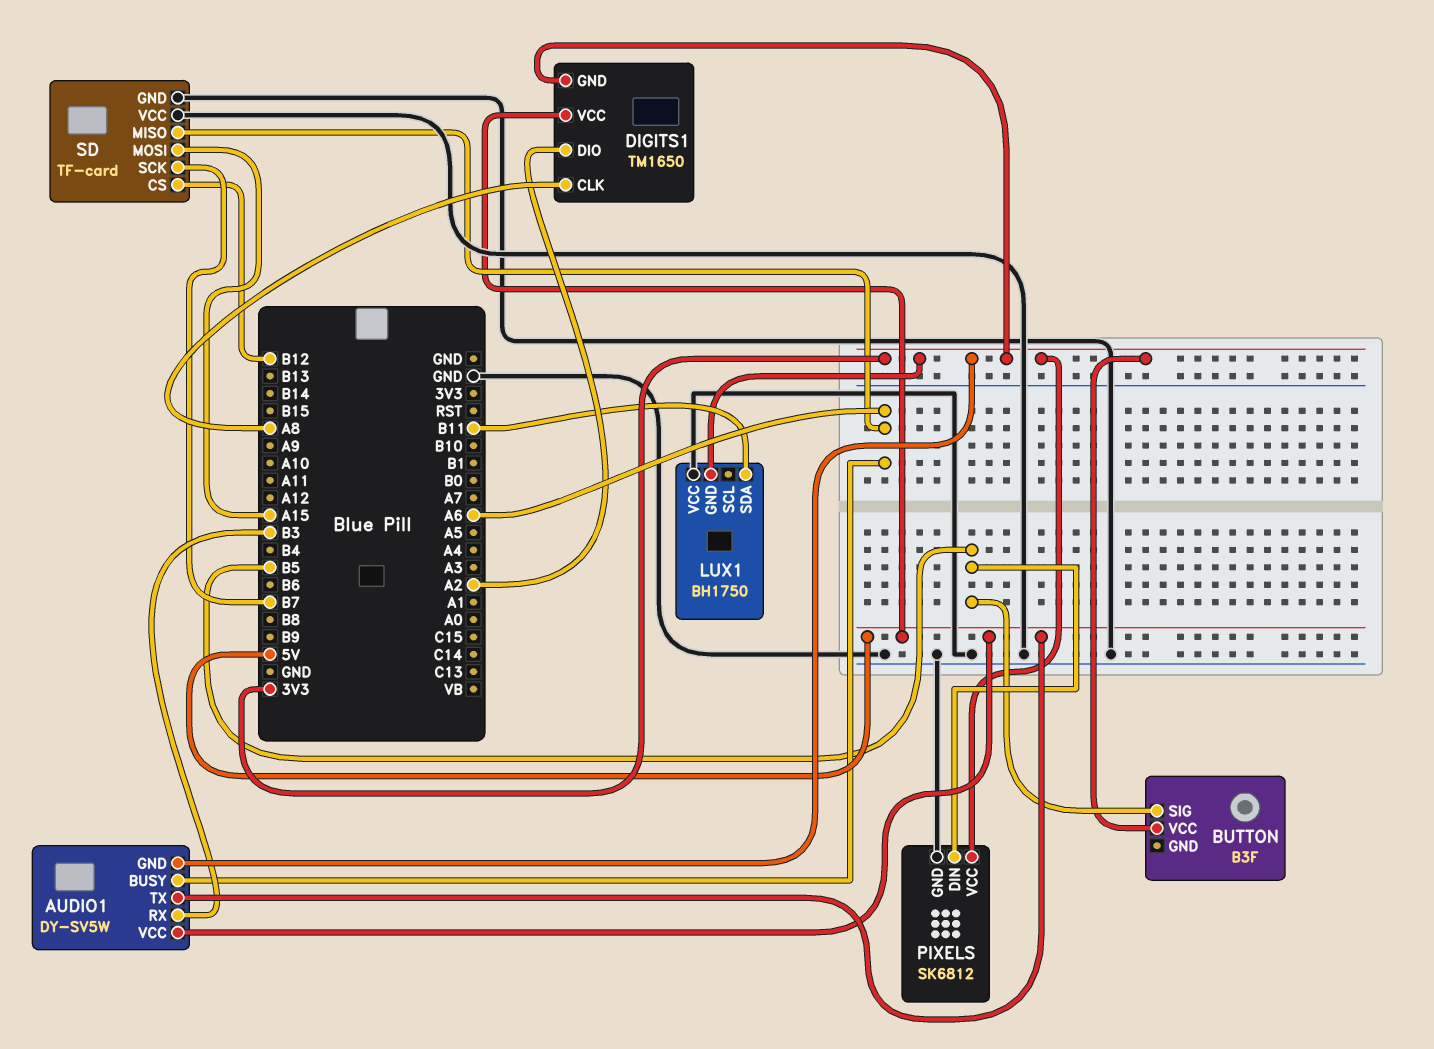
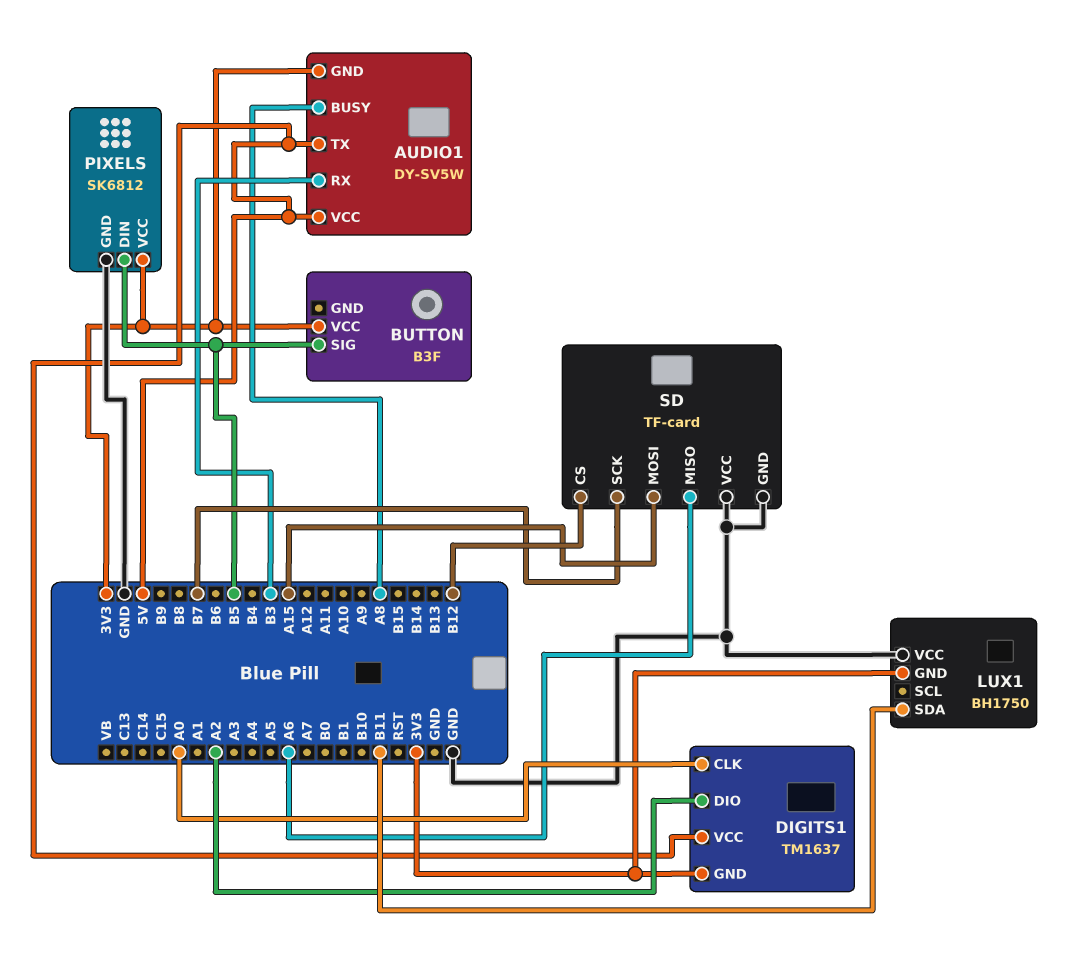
AUDIO1 pin BUSY: A6 -> A8
DIGITS1: TM1650 -> TM1637
DIGITS1 pin CLK: A8 -> A0

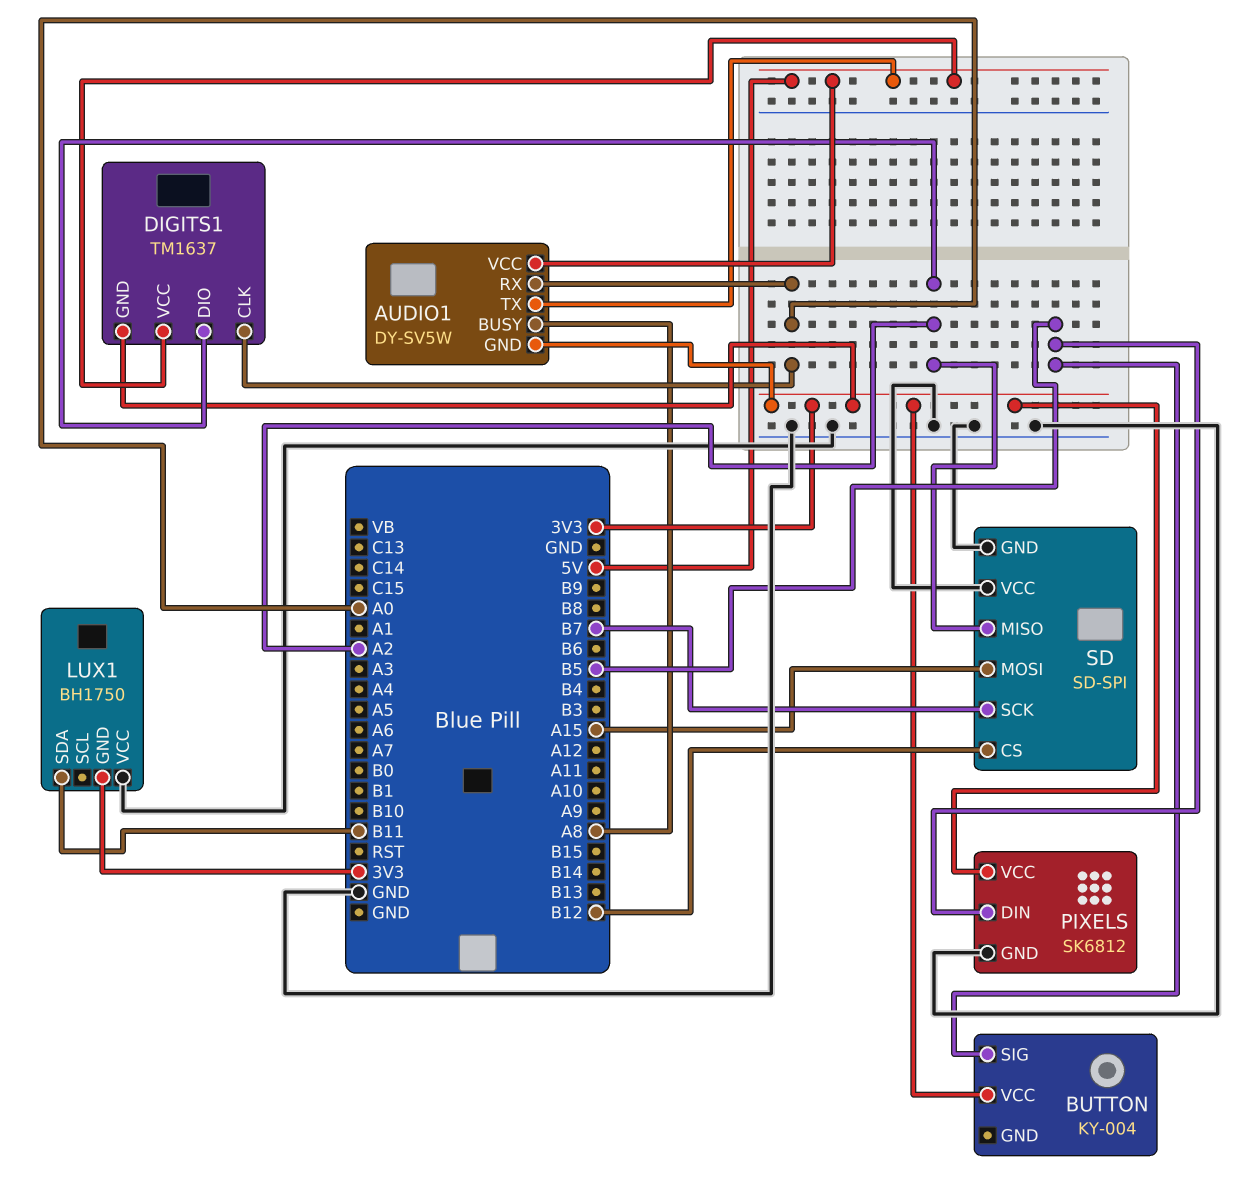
AUDIO1 pin RX: B3 -> A0
BUTTON: B3F -> KY-004
SD: TF-card -> SD-SPI
SD pin MISO: A6 -> A2

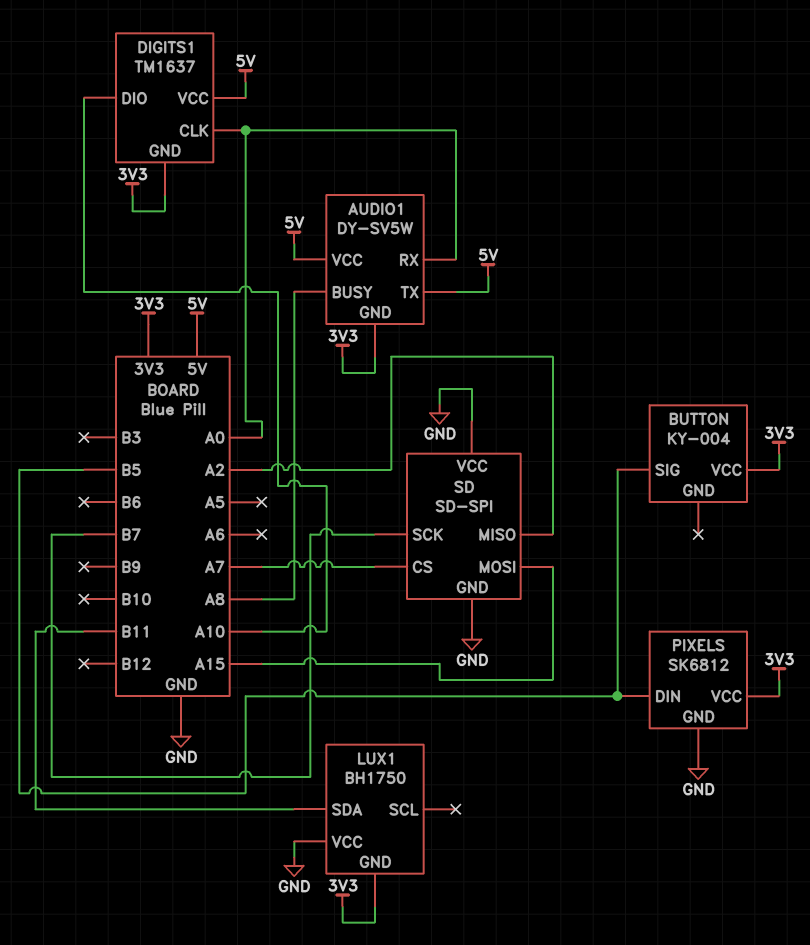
DIGITS1 pin DIO: A2 -> A10
SD pin CS: B12 -> A7

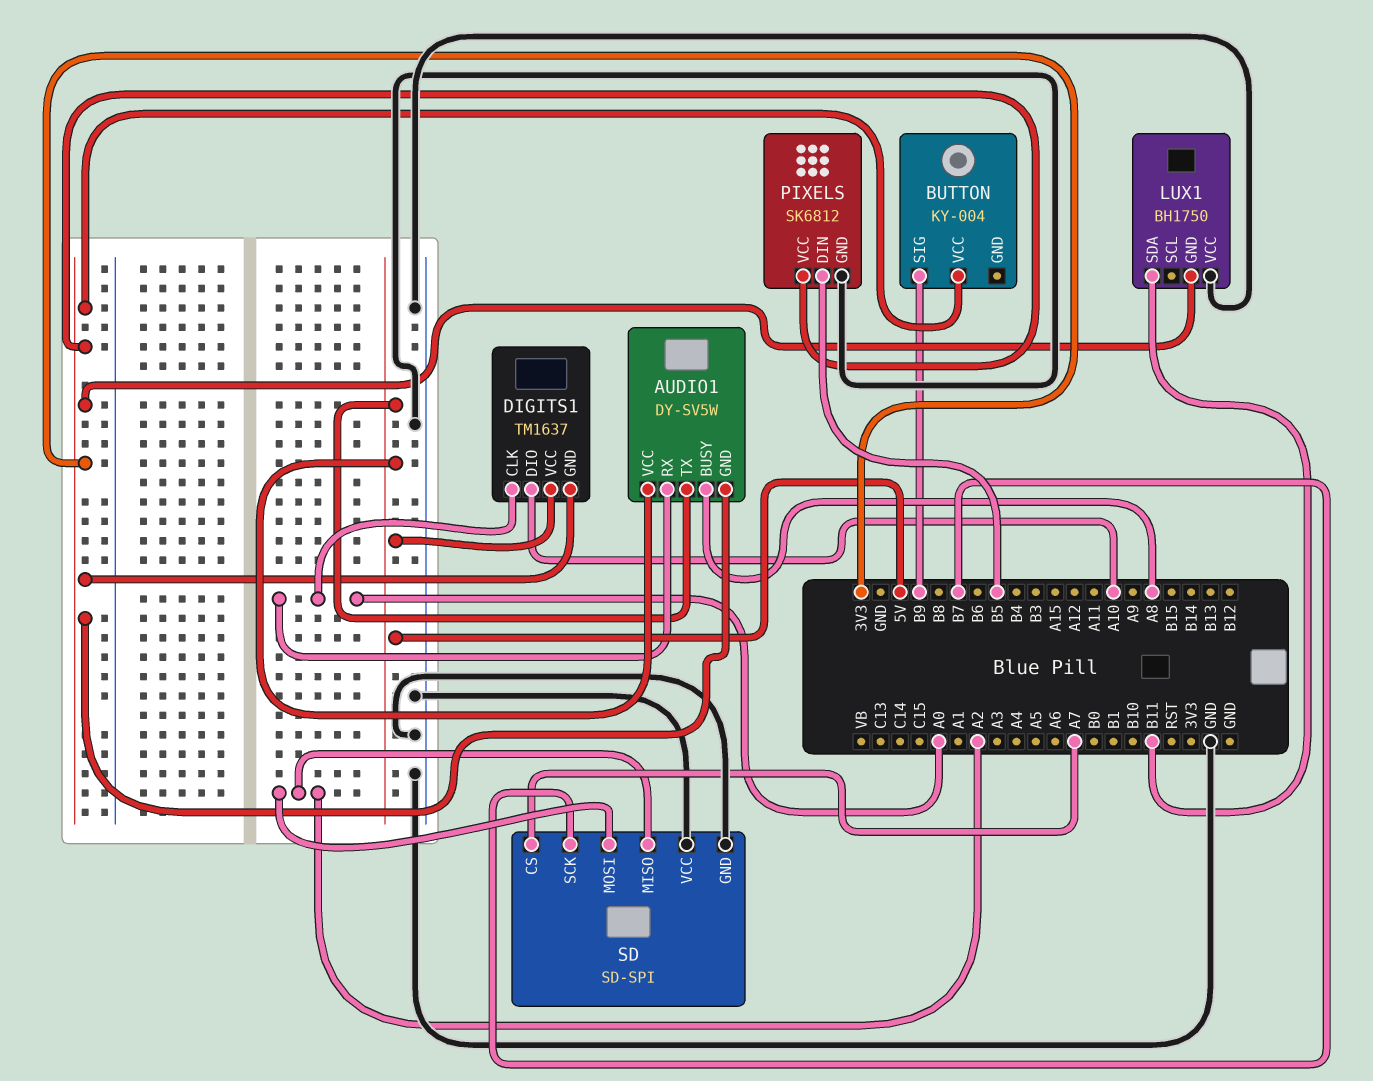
BUTTON pin SIG: B5 -> B9
SD pin MOSI: A15 -> A2

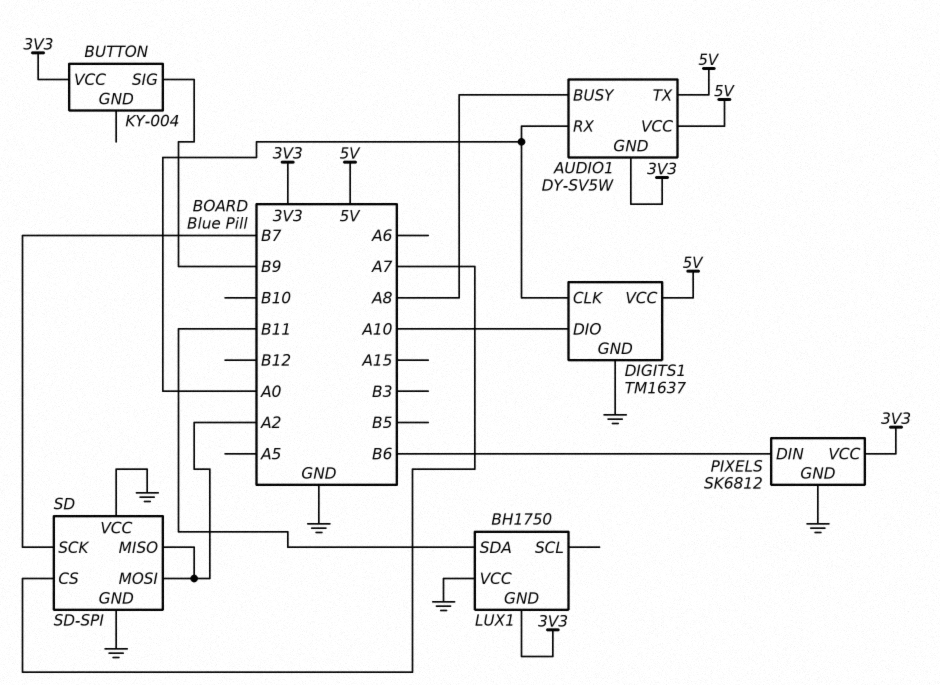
DIGITS1 pin GND: 3V3 -> GND
PIXELS pin DIN: B5 -> B6

